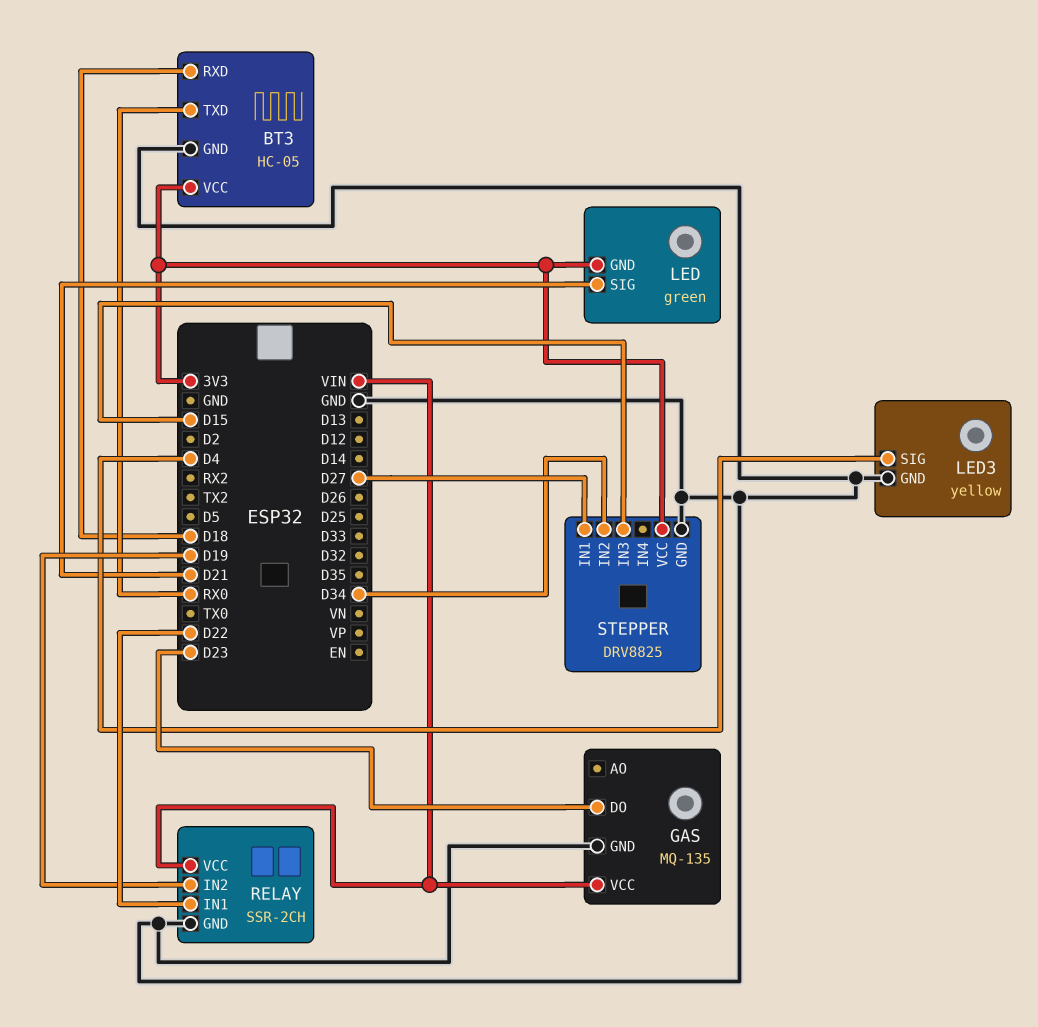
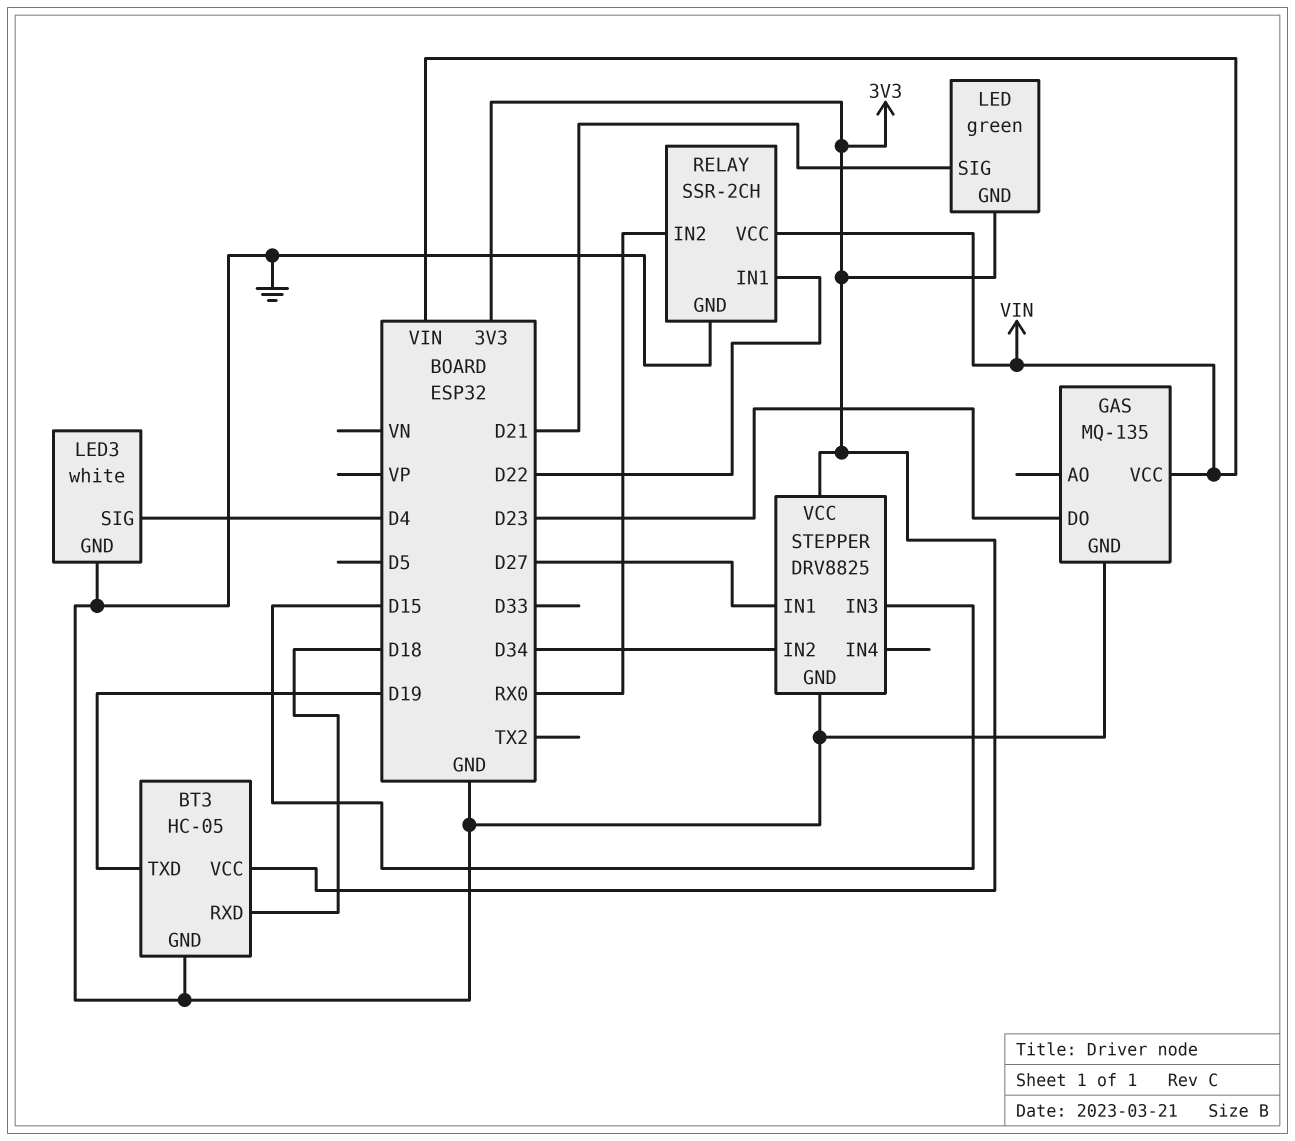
BT3 pin TXD: RX0 -> D19
LED3: yellow -> white
RELAY pin IN2: D19 -> RX0

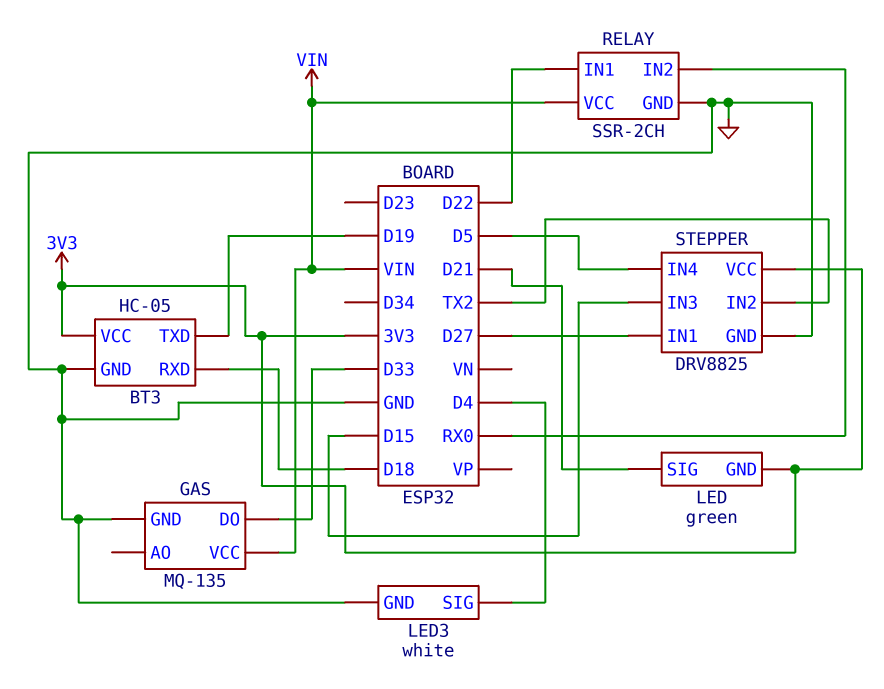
GAS pin DO: D23 -> D33
STEPPER pin IN2: D34 -> TX2
STEPPER pin IN4: none -> D5

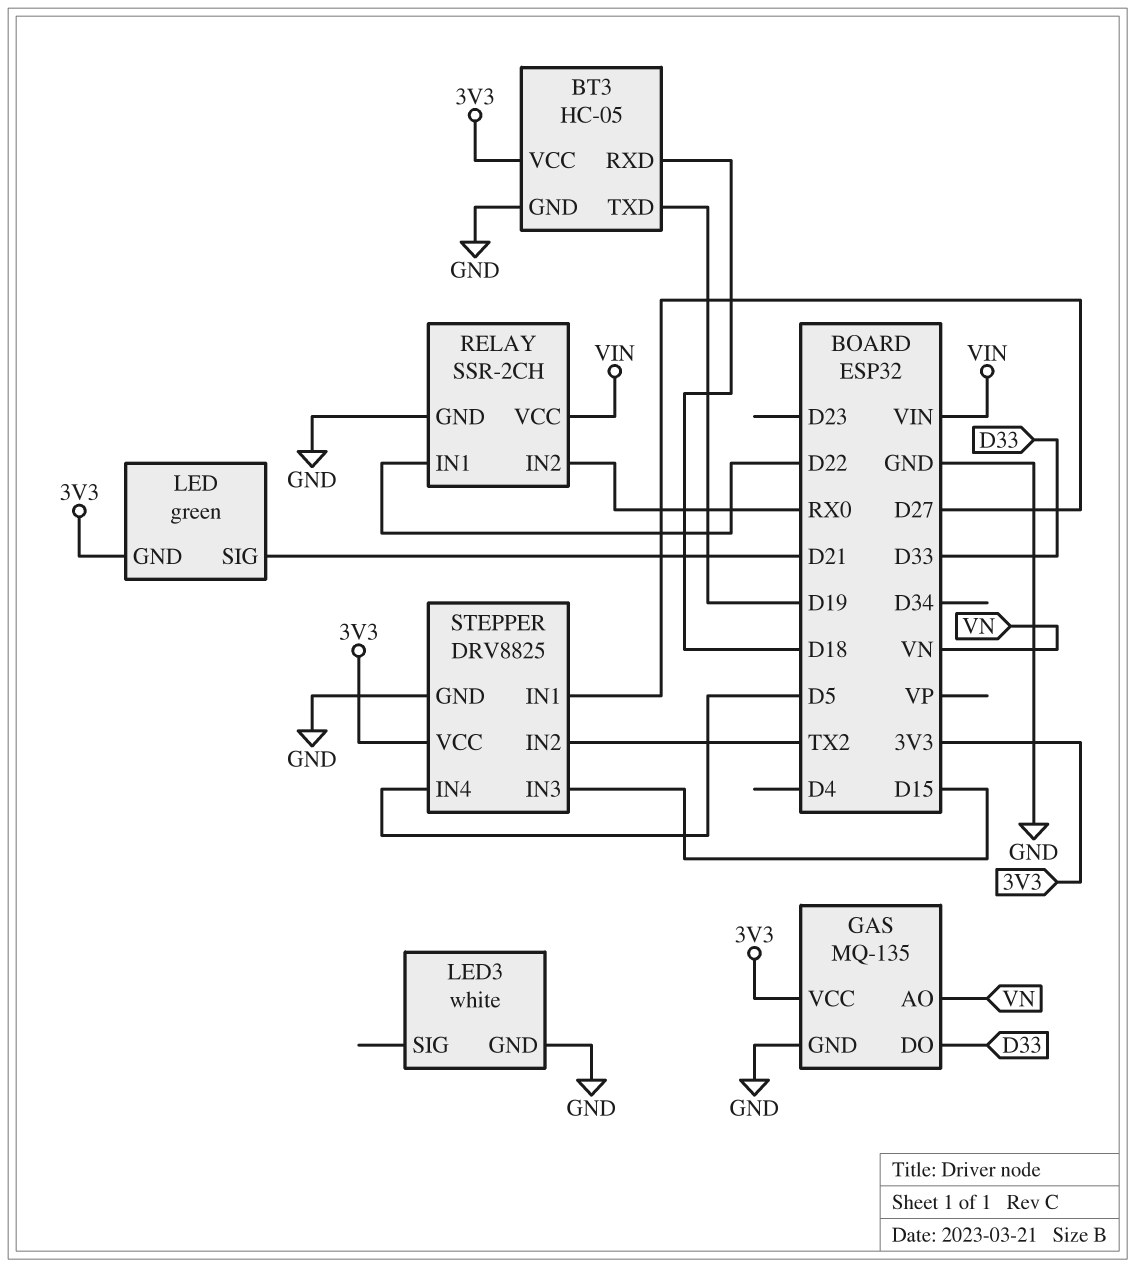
GAS pin AO: none -> VN
GAS pin VCC: VIN -> 3V3
LED3 pin SIG: D4 -> none

